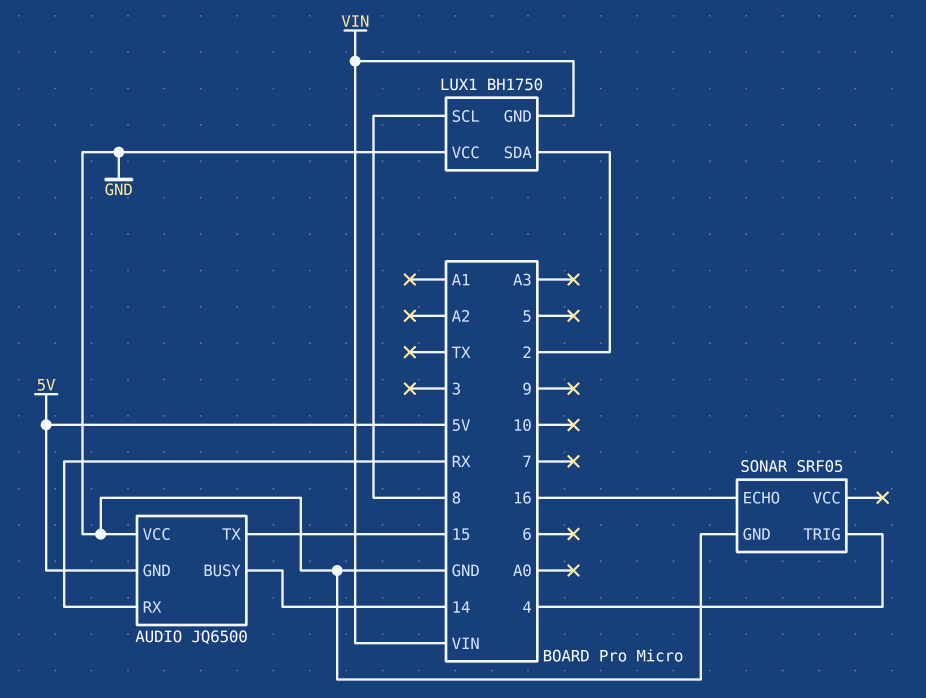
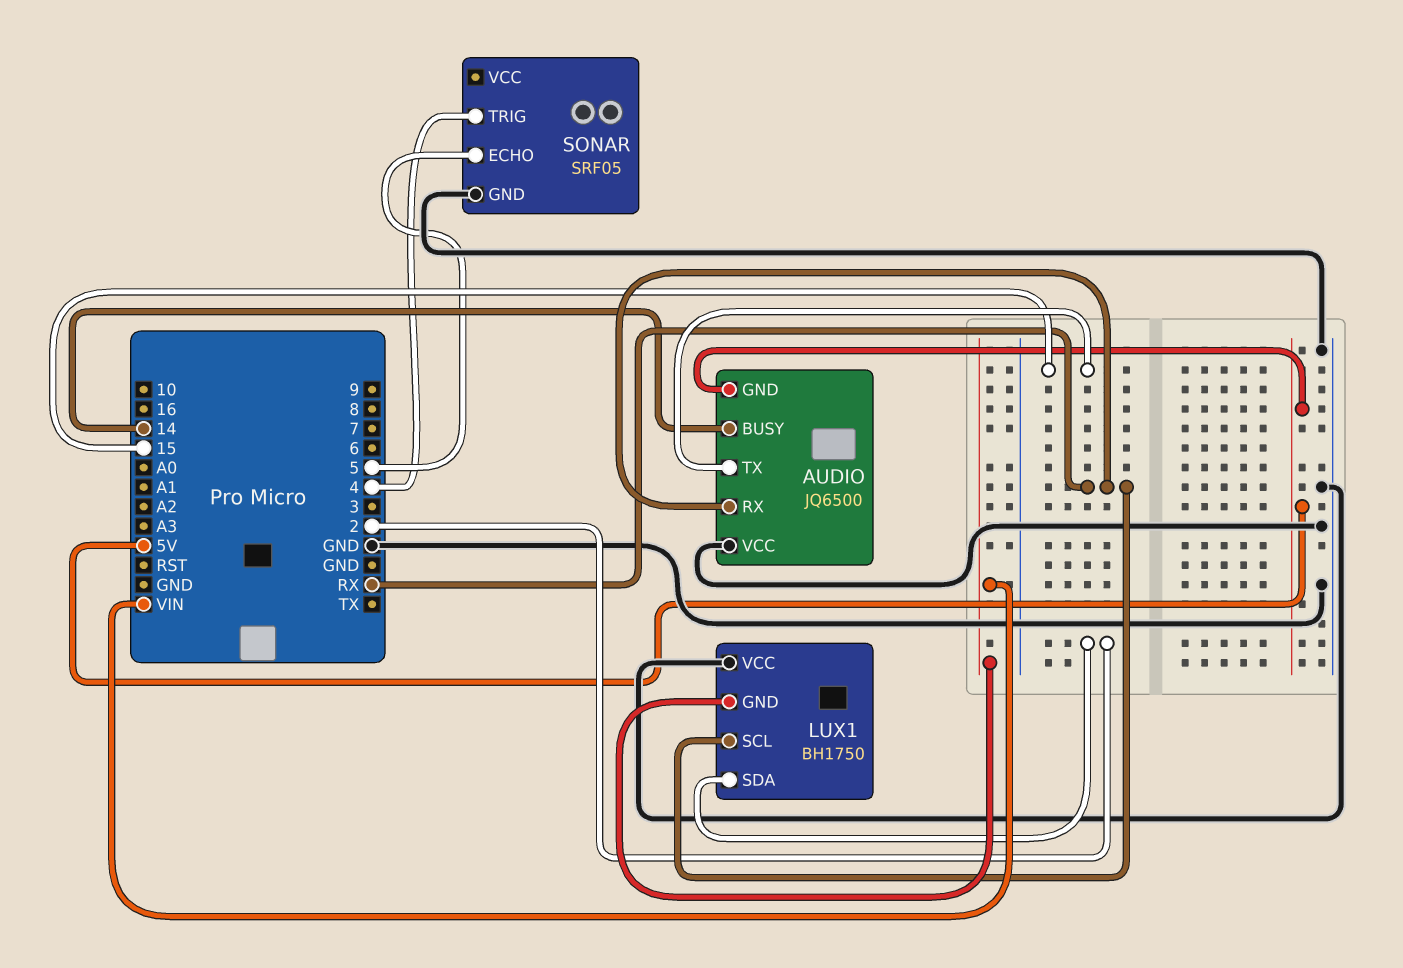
LUX1 pin SCL: 8 -> RX
SONAR pin ECHO: 16 -> 5

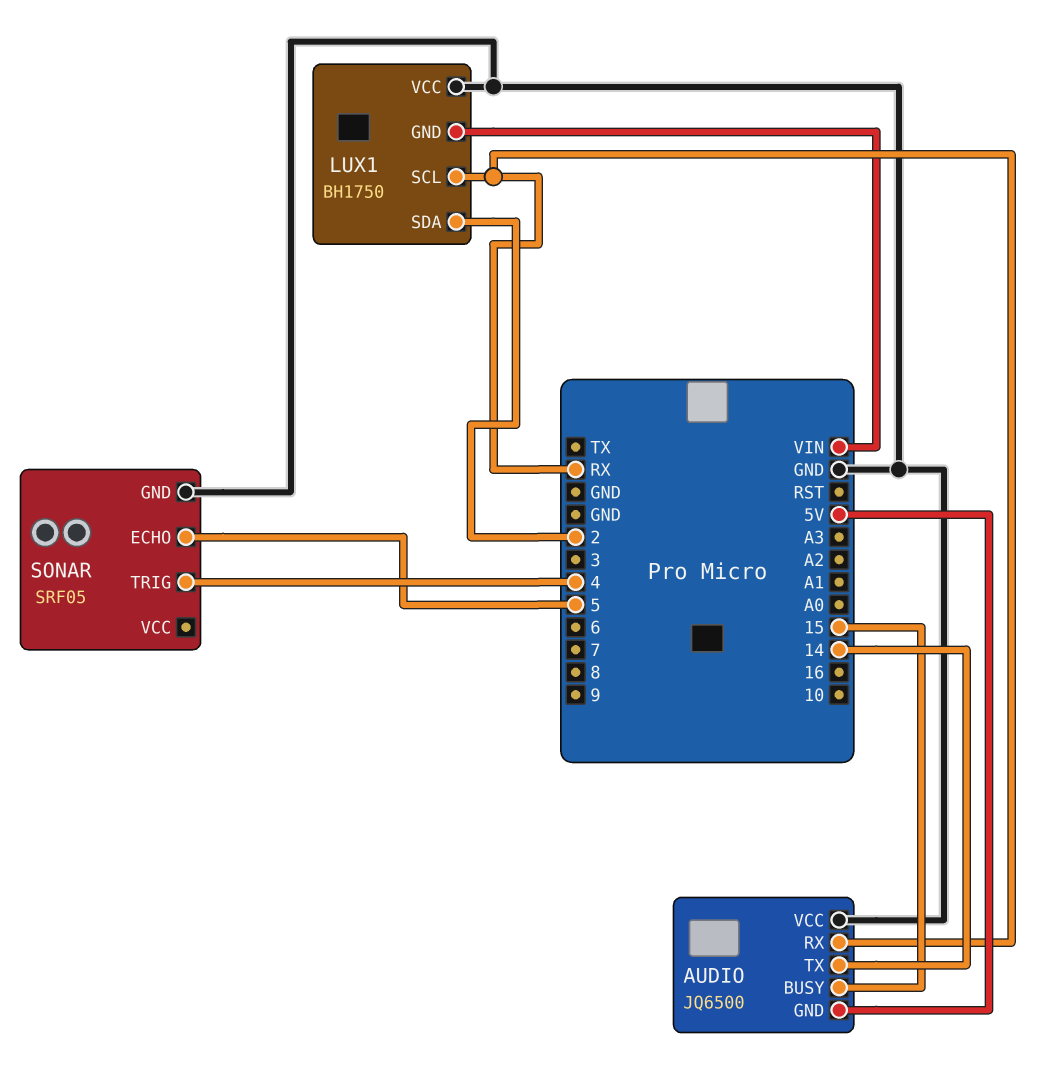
AUDIO pin BUSY: 14 -> 15
AUDIO pin TX: 15 -> 14

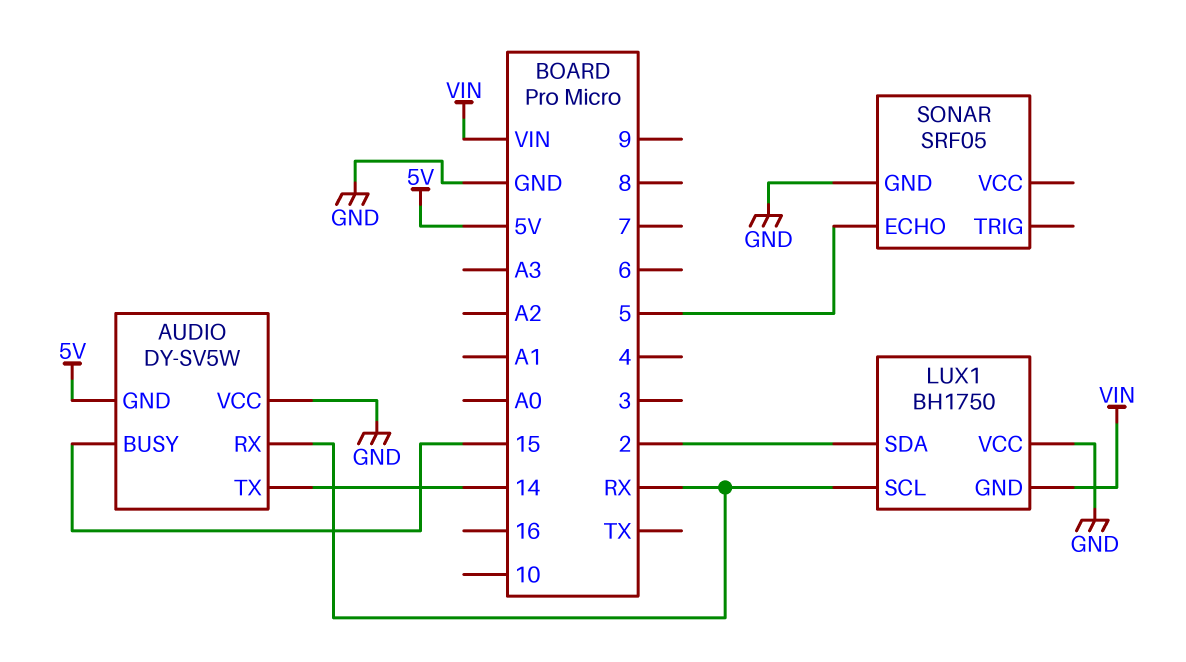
AUDIO: JQ6500 -> DY-SV5W
SONAR pin TRIG: 4 -> none

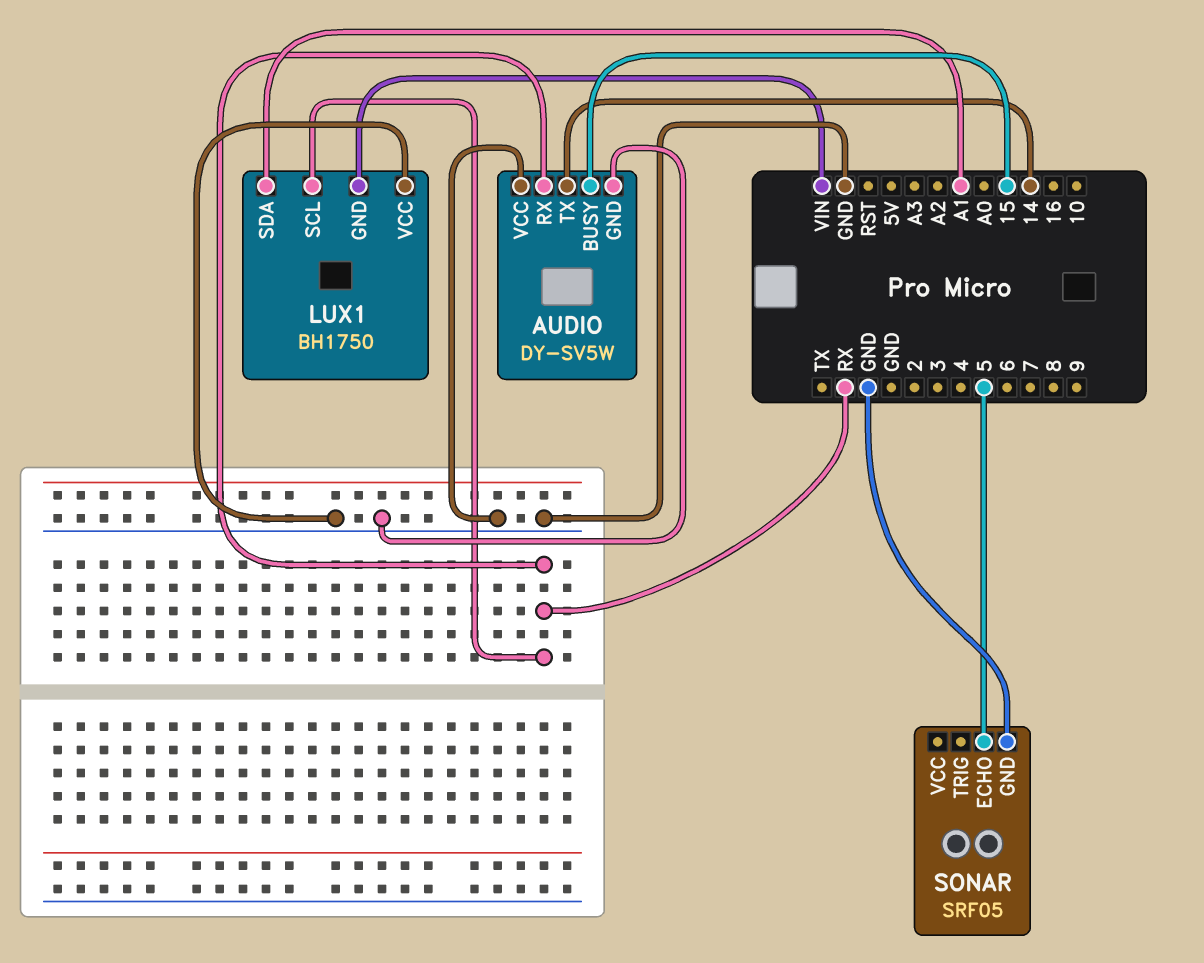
AUDIO pin GND: 5V -> GND
LUX1 pin SDA: 2 -> A1

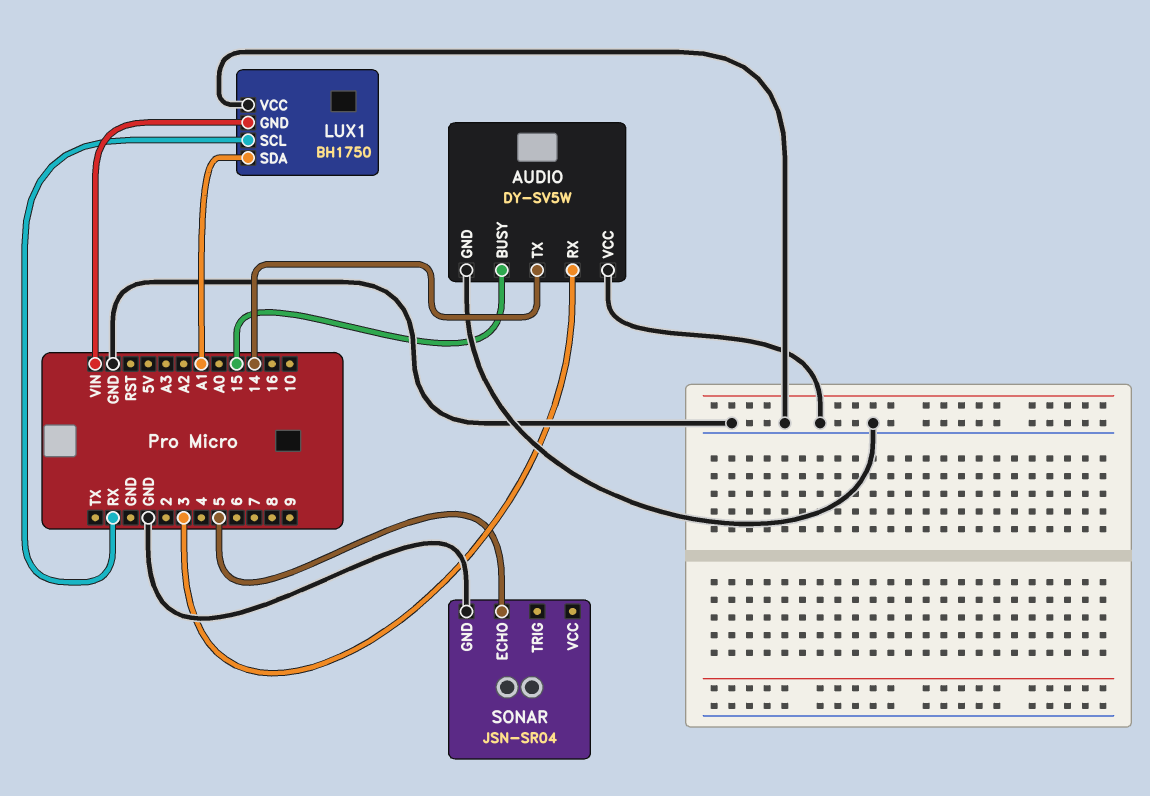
AUDIO pin RX: RX -> 3
SONAR: SRF05 -> JSN-SR04

